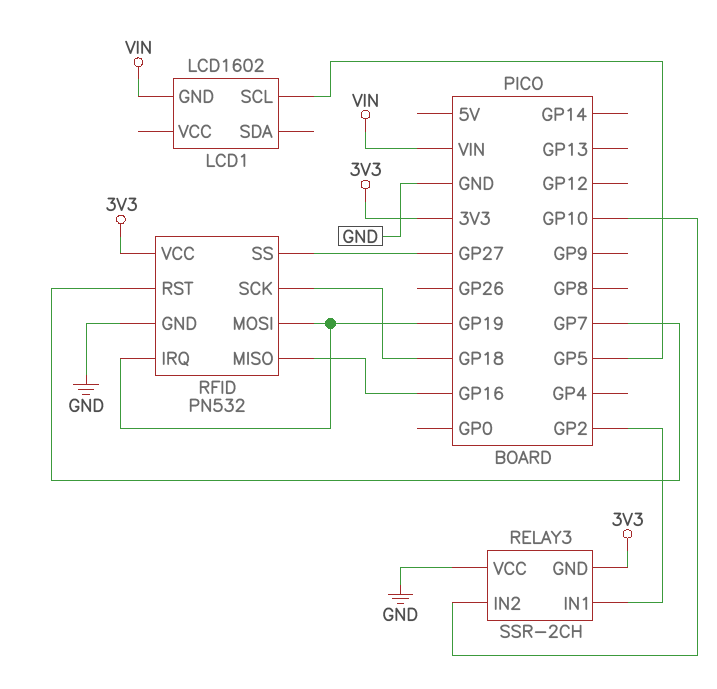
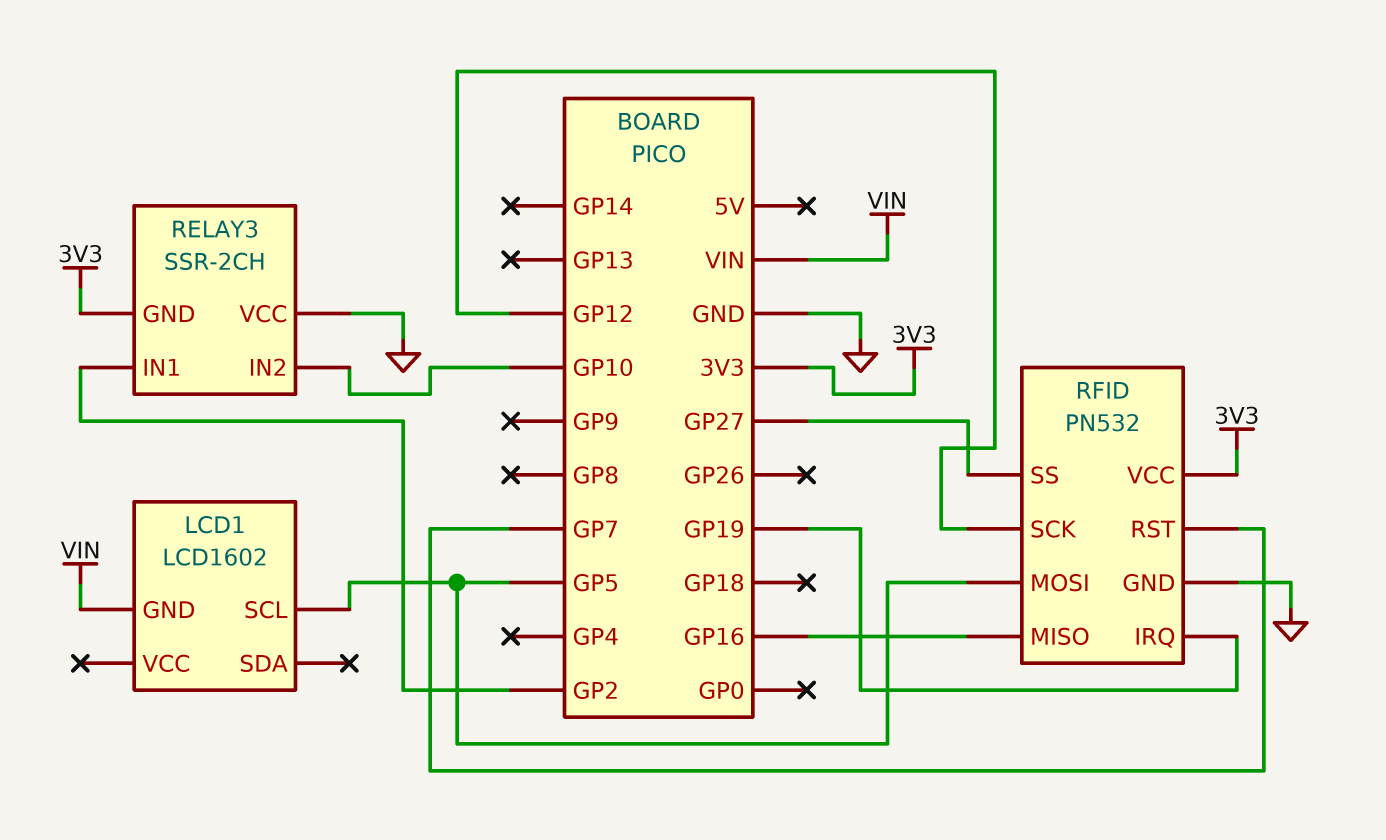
RFID pin MOSI: GP19 -> GP5
RFID pin SCK: GP18 -> GP12

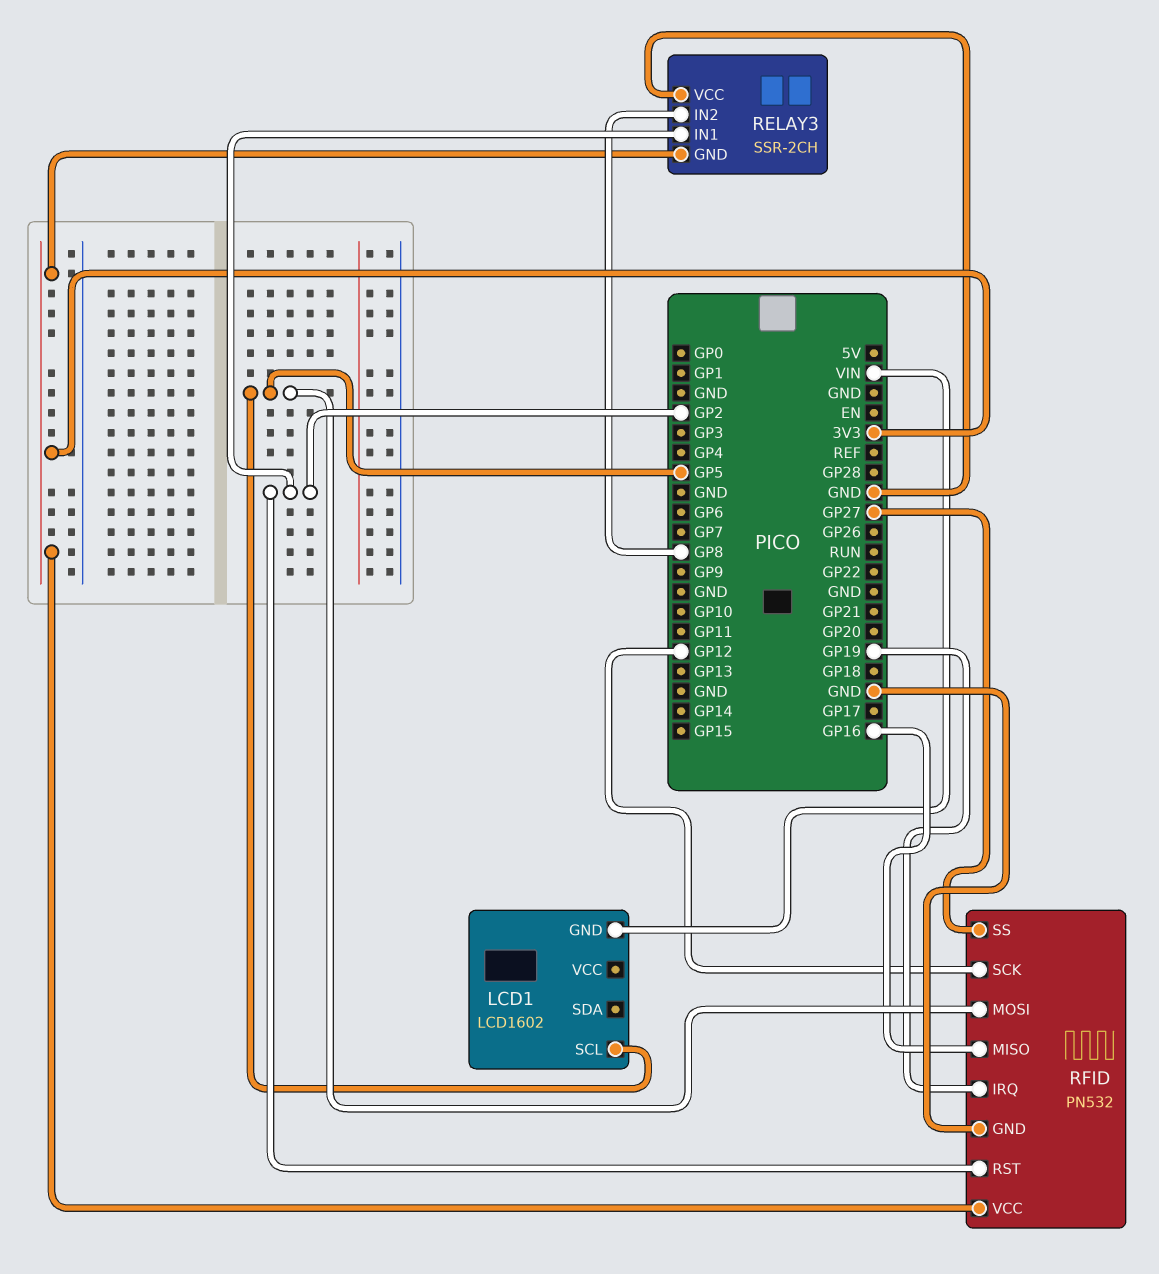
RELAY3 pin IN2: GP10 -> GP8
RFID pin RST: GP7 -> GP2

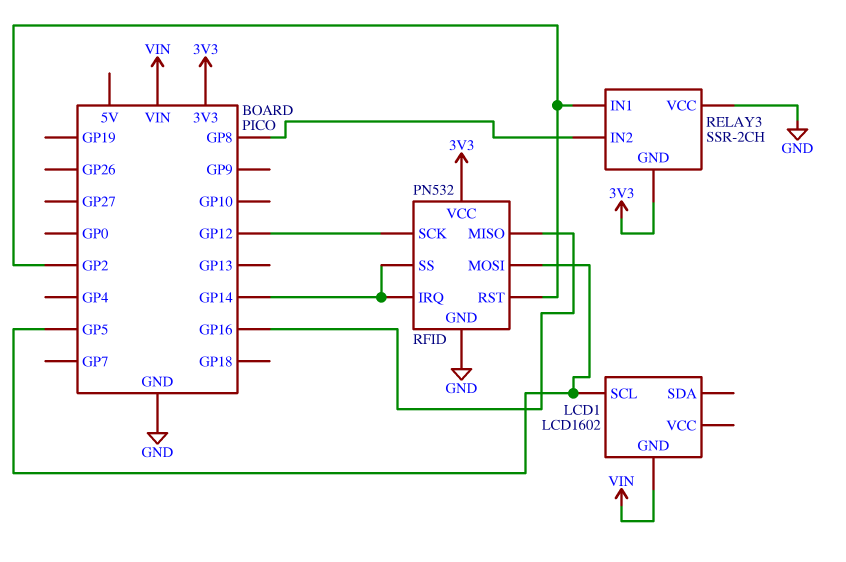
RFID pin IRQ: GP19 -> GP14
RFID pin SS: GP27 -> GP14

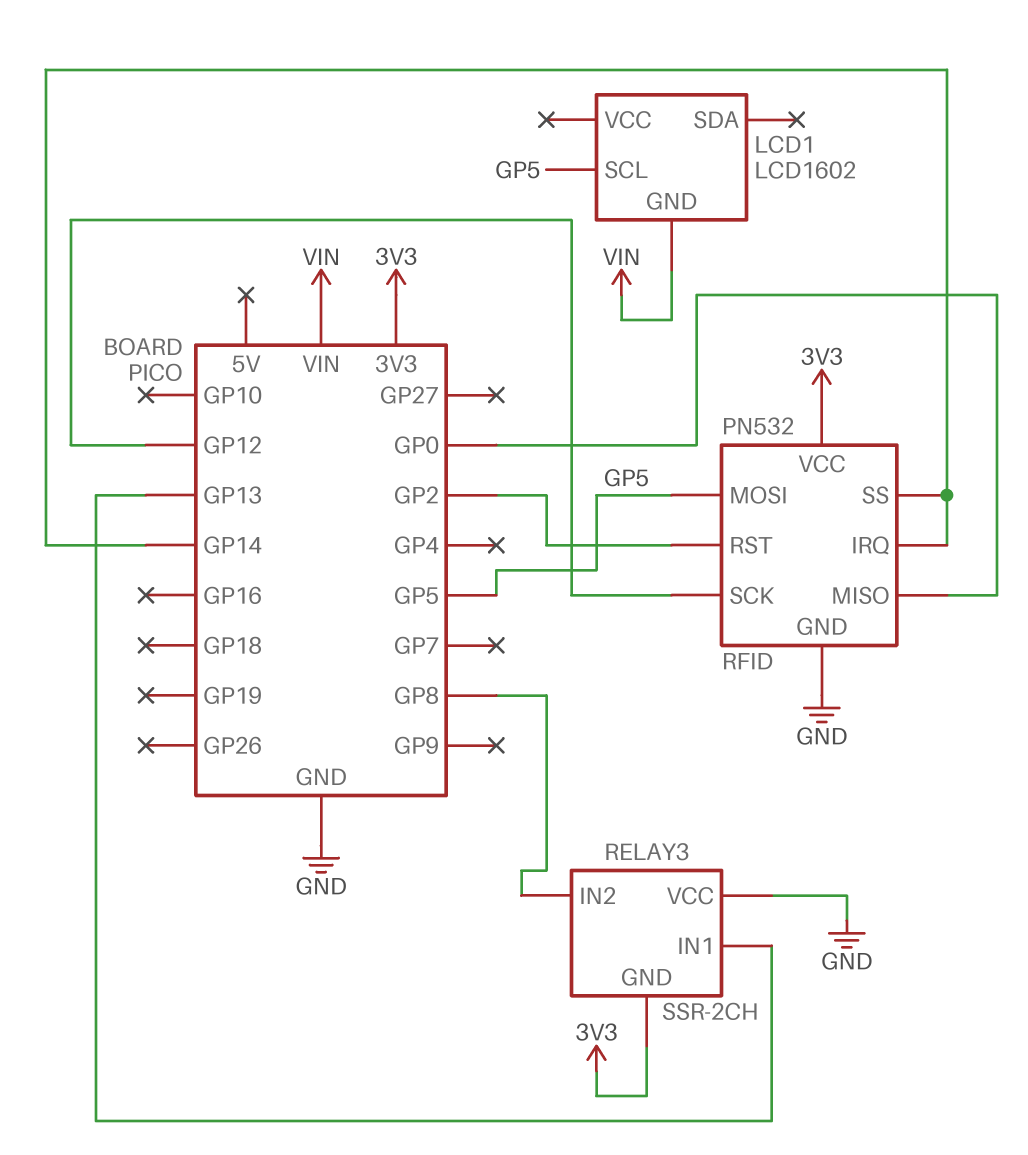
RELAY3 pin IN1: GP2 -> GP13
RFID pin MISO: GP16 -> GP0

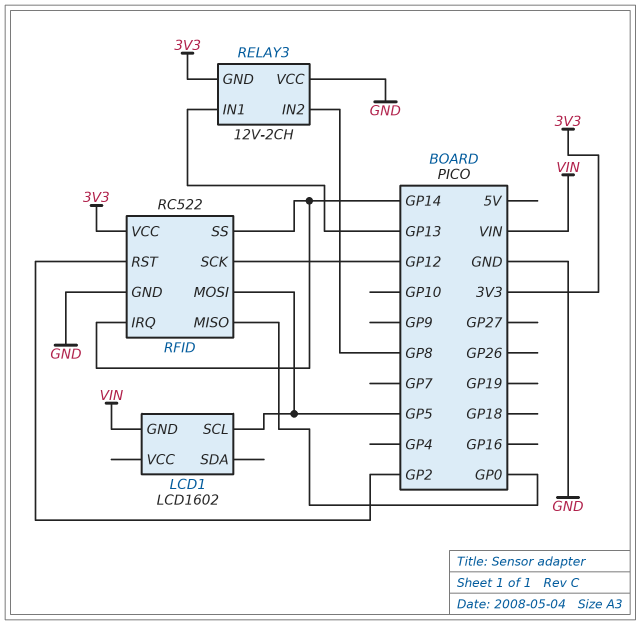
RELAY3: SSR-2CH -> 12V-2CH
RFID: PN532 -> RC522

